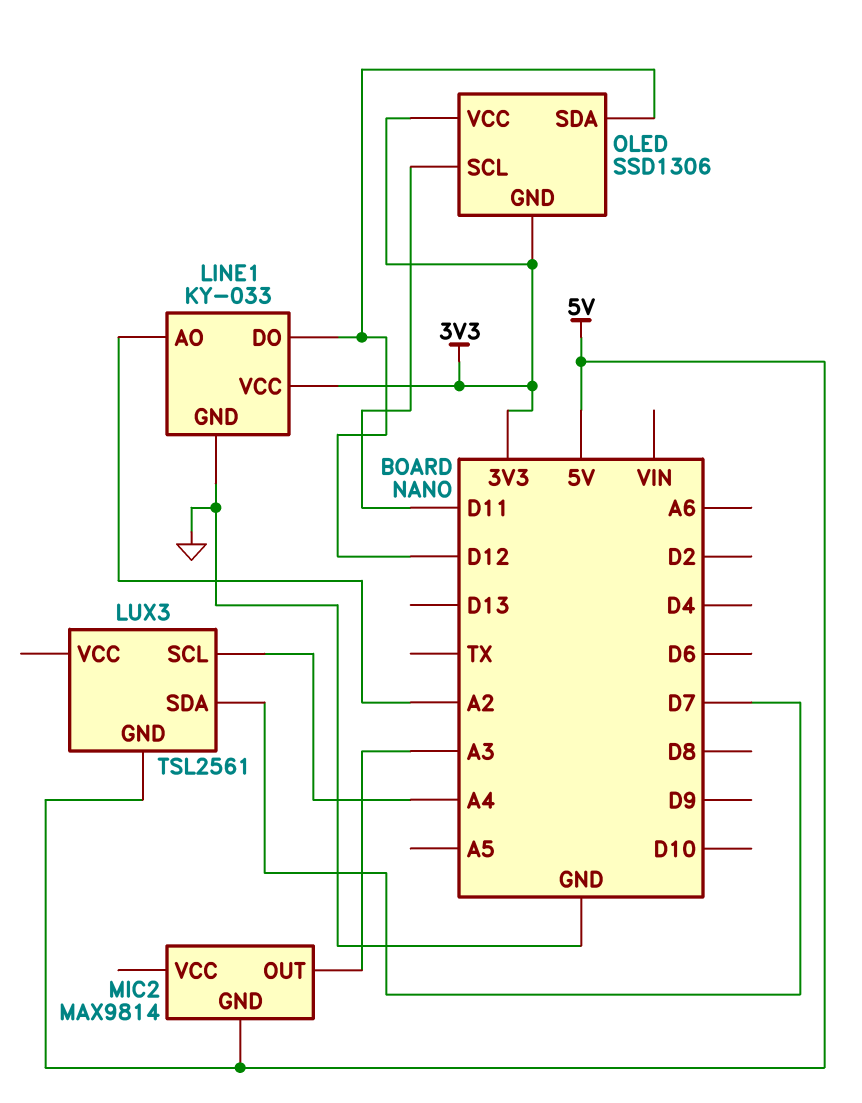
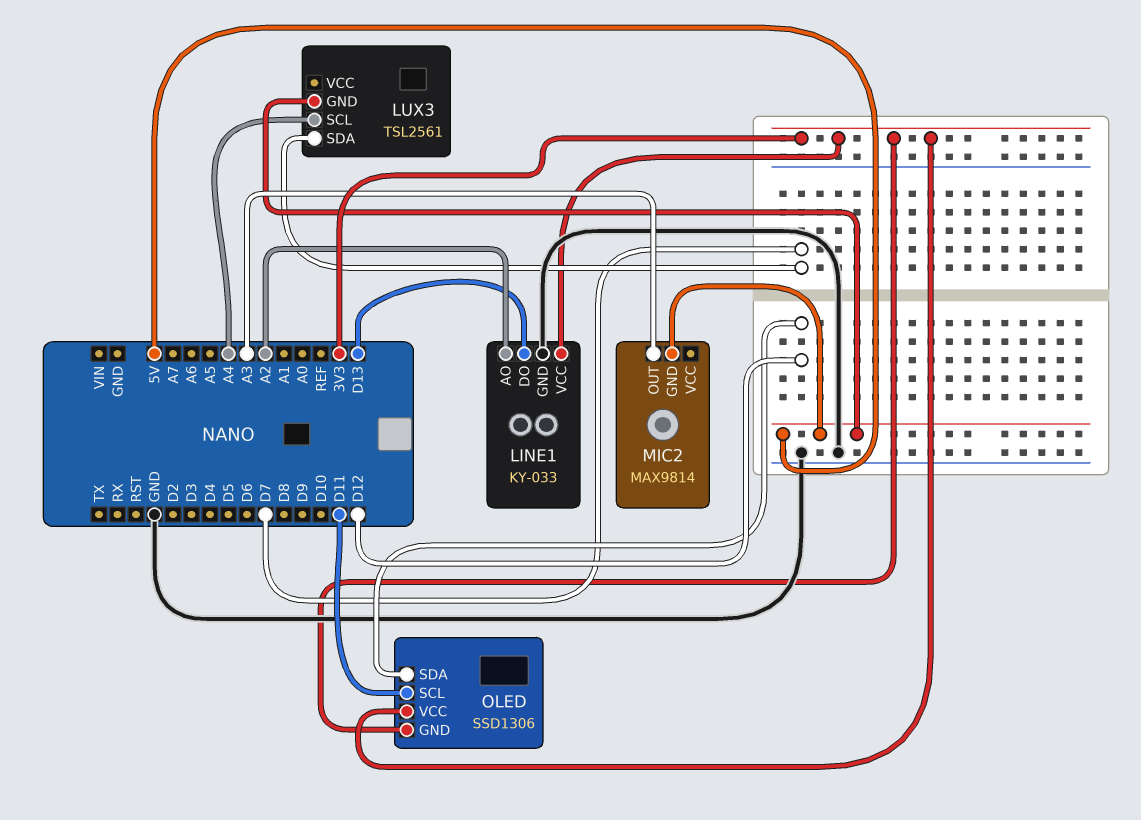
LINE1 pin DO: D12 -> D13

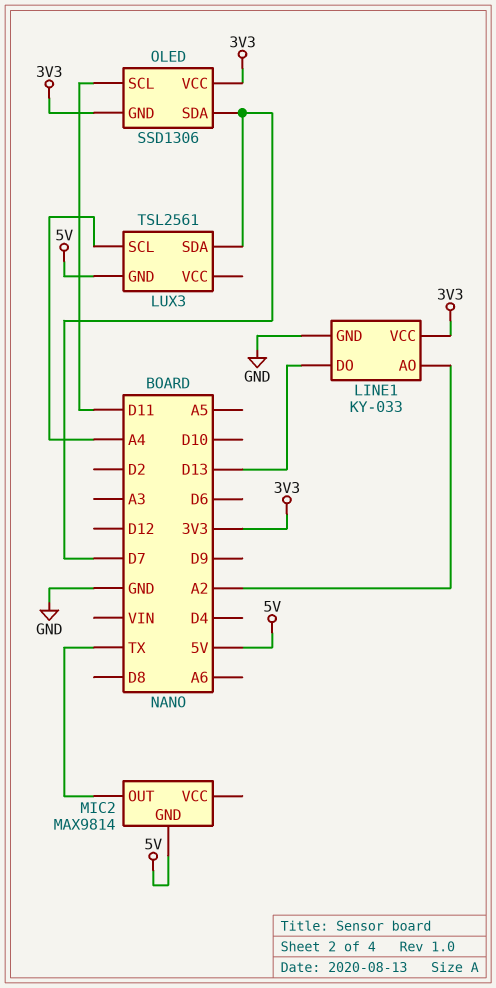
MIC2 pin OUT: A3 -> TX
OLED pin SDA: D12 -> D7

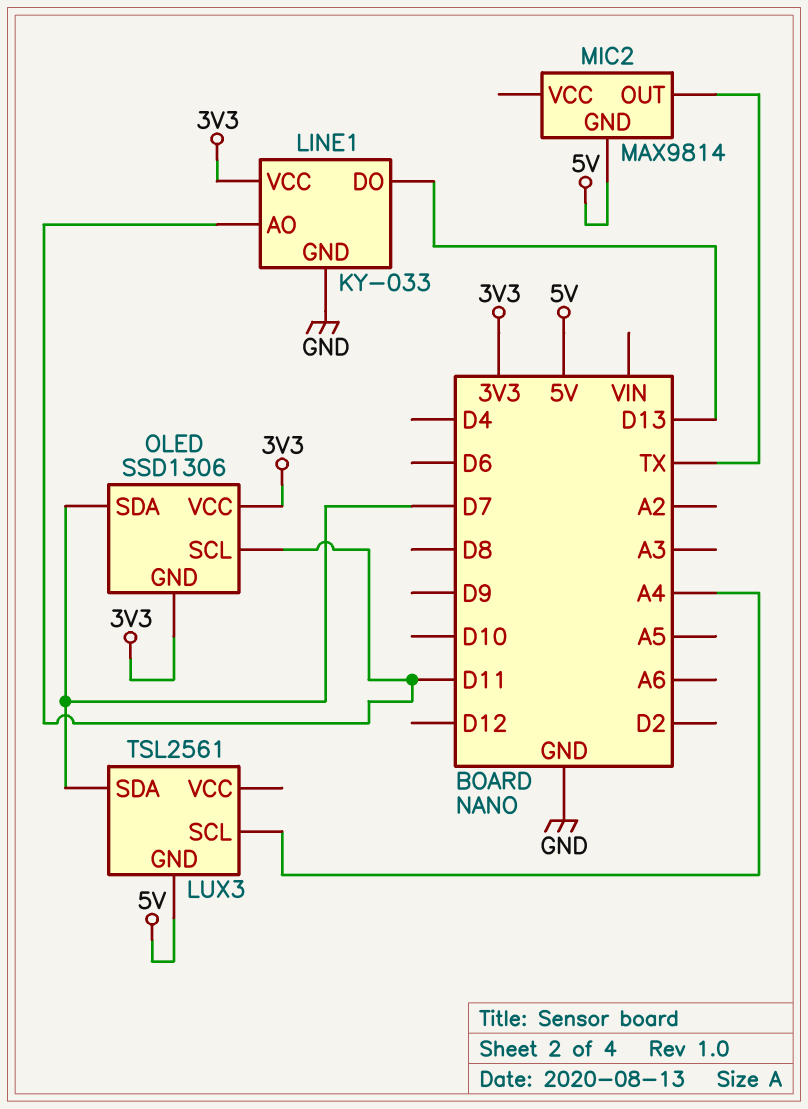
LINE1 pin AO: A2 -> D11

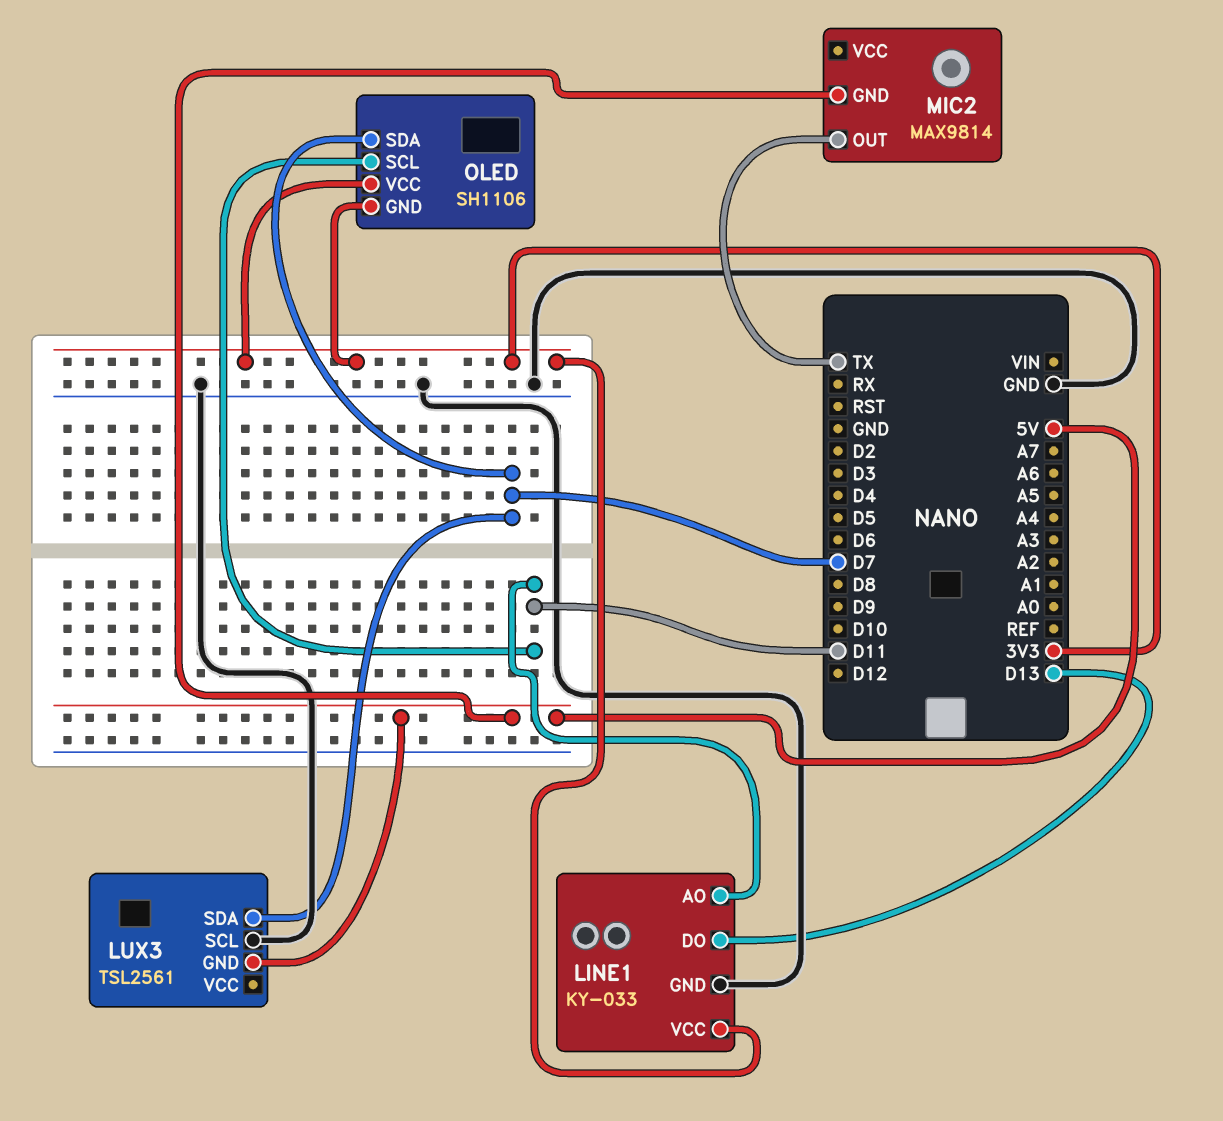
LUX3 pin SCL: A4 -> GND
OLED: SSD1306 -> SH1106

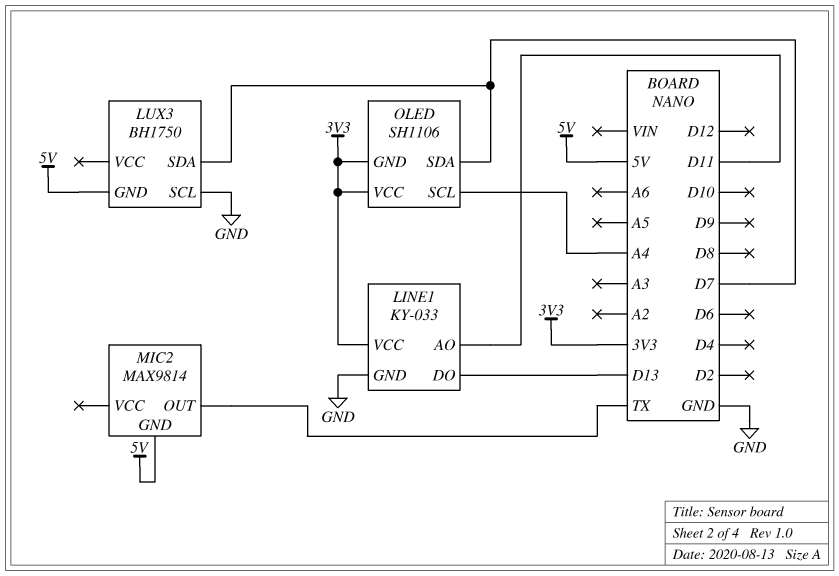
LUX3: TSL2561 -> BH1750
OLED pin SCL: D11 -> A4

